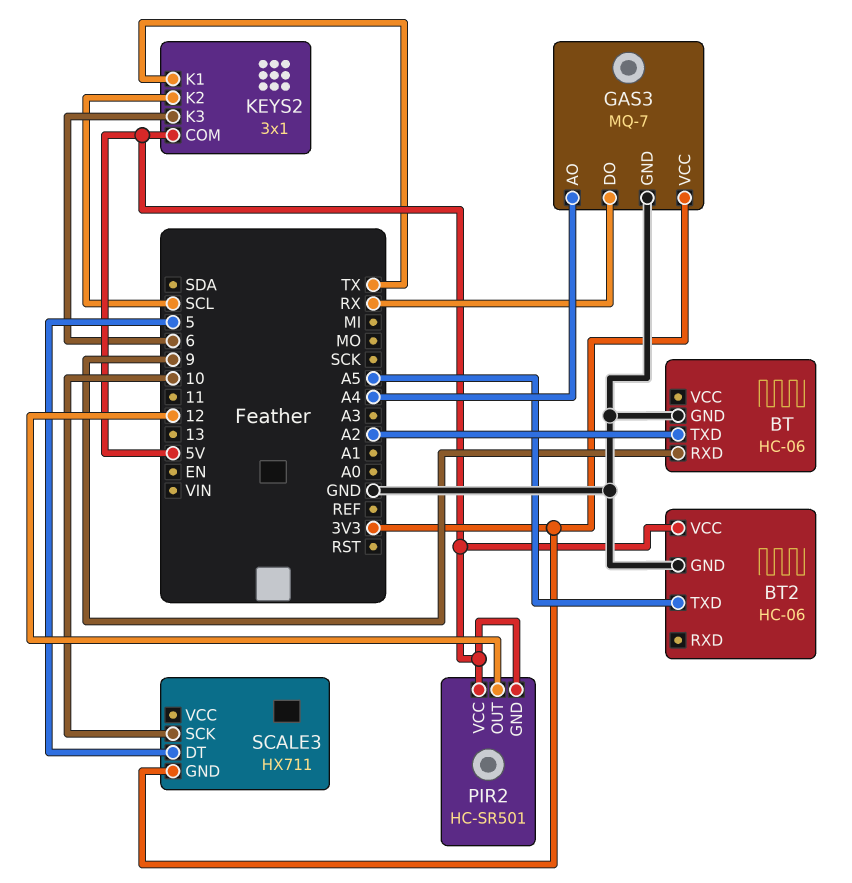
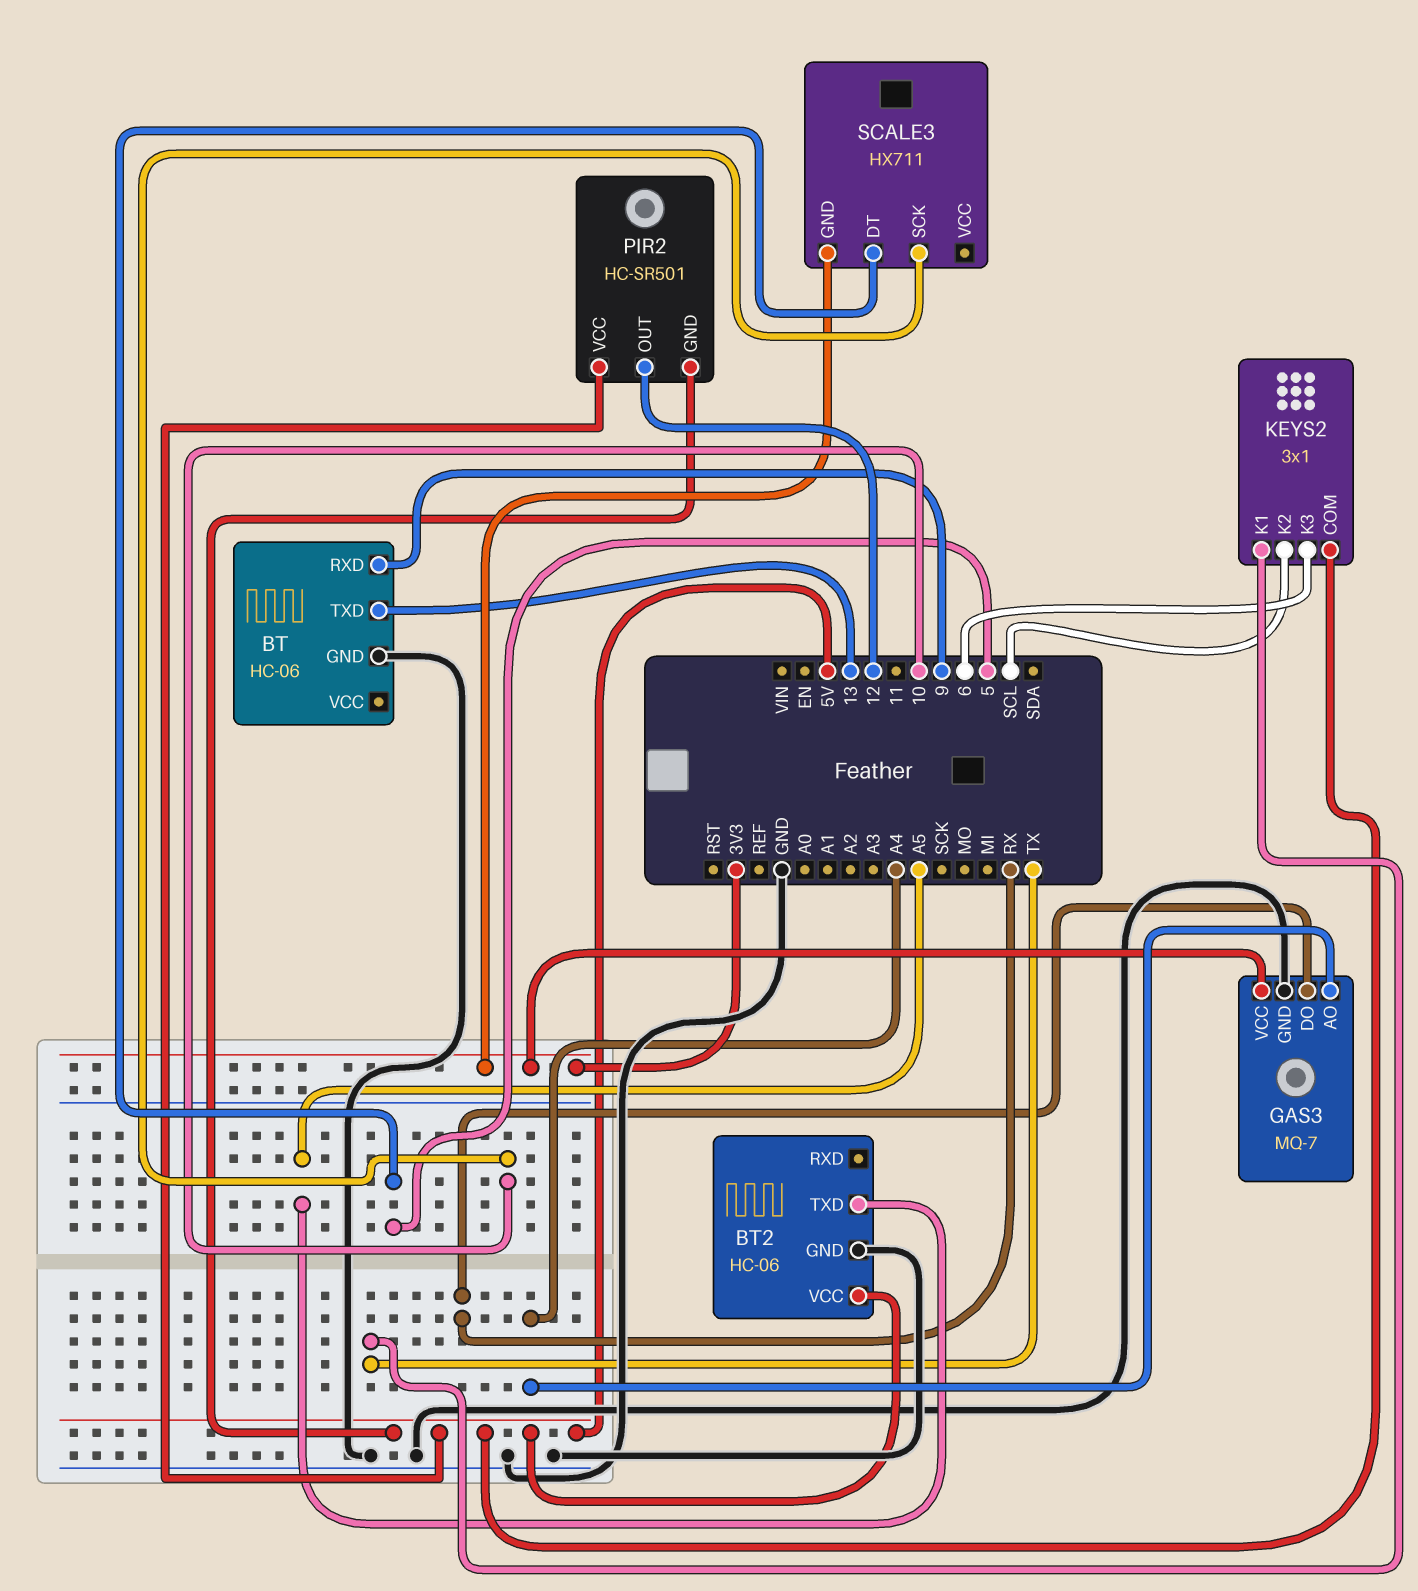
BT pin TXD: A2 -> 13

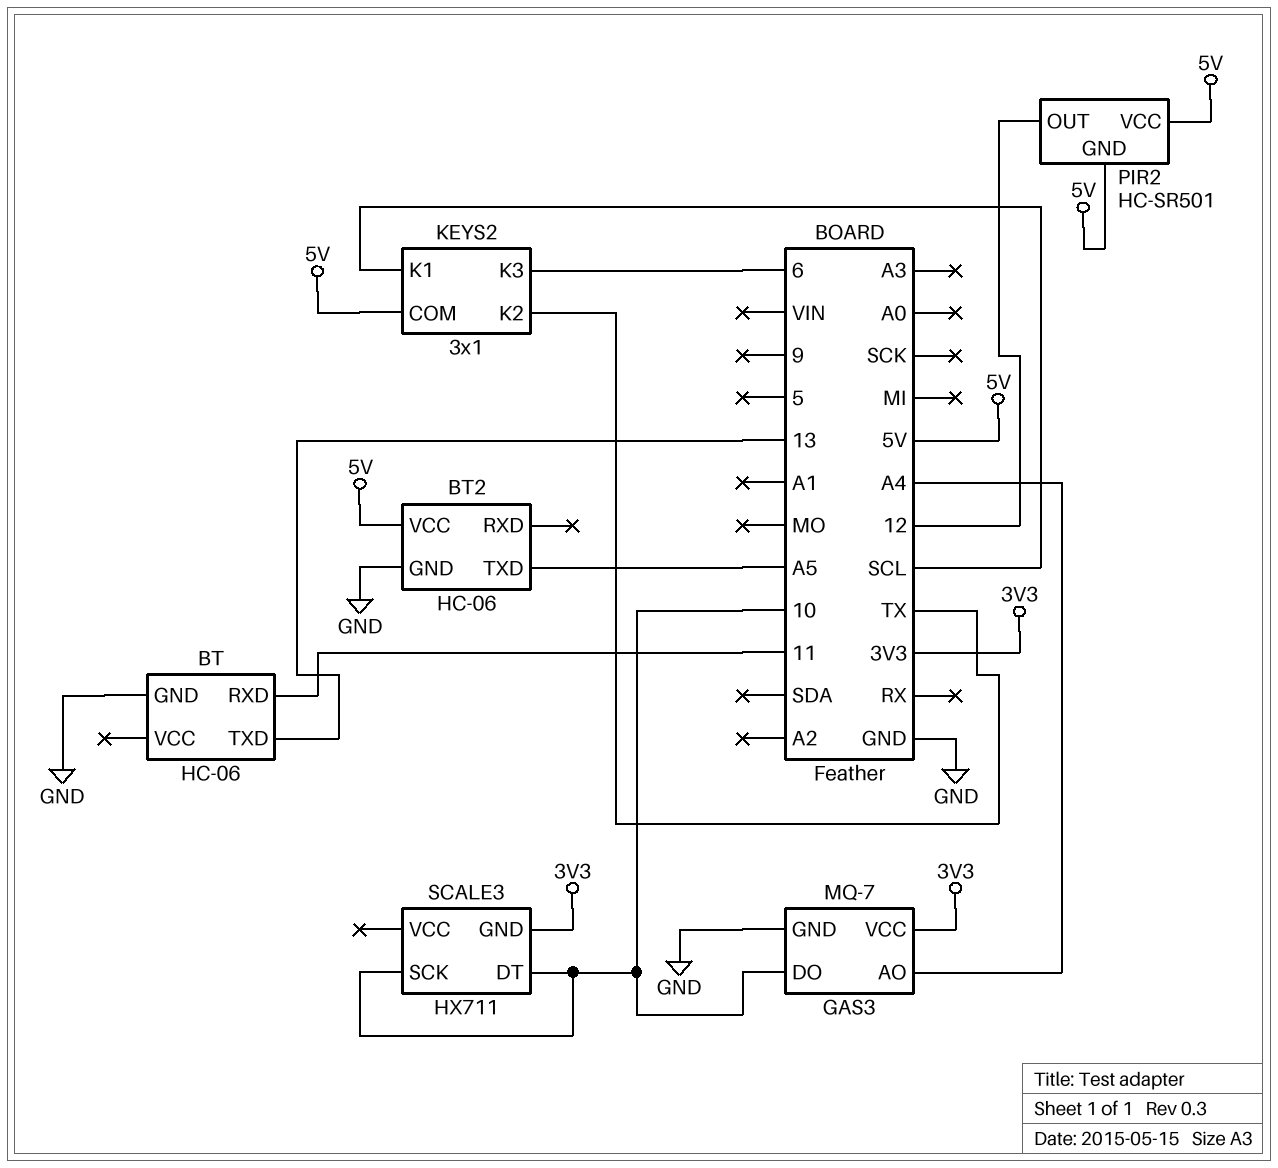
BT pin RXD: 9 -> 11
GAS3 pin DO: RX -> 10
KEYS2 pin K1: TX -> SCL
KEYS2 pin K2: SCL -> TX
SCALE3 pin DT: 5 -> 10

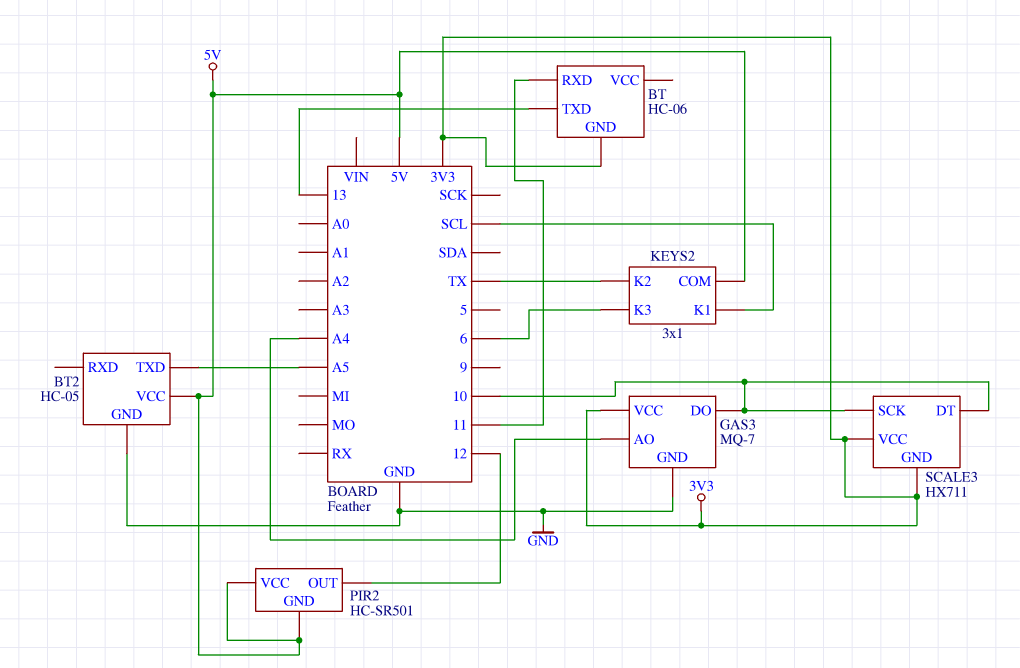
BT pin GND: GND -> 3V3
BT2: HC-06 -> HC-05
SCALE3 pin VCC: none -> 3V3

